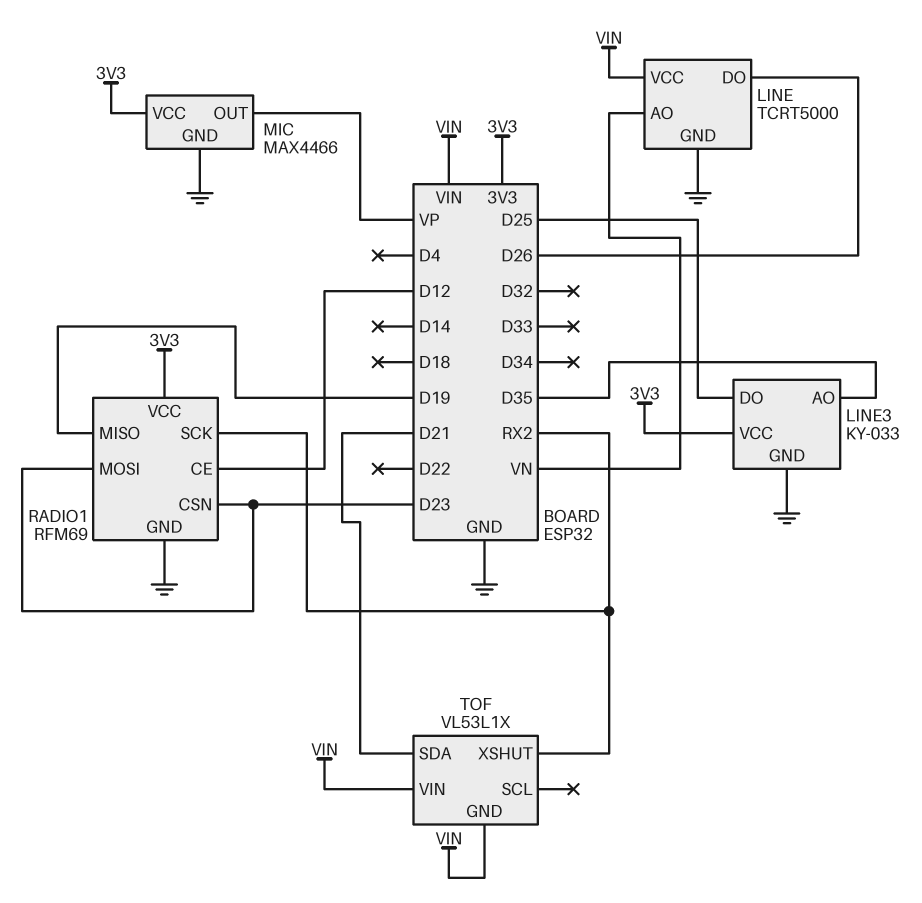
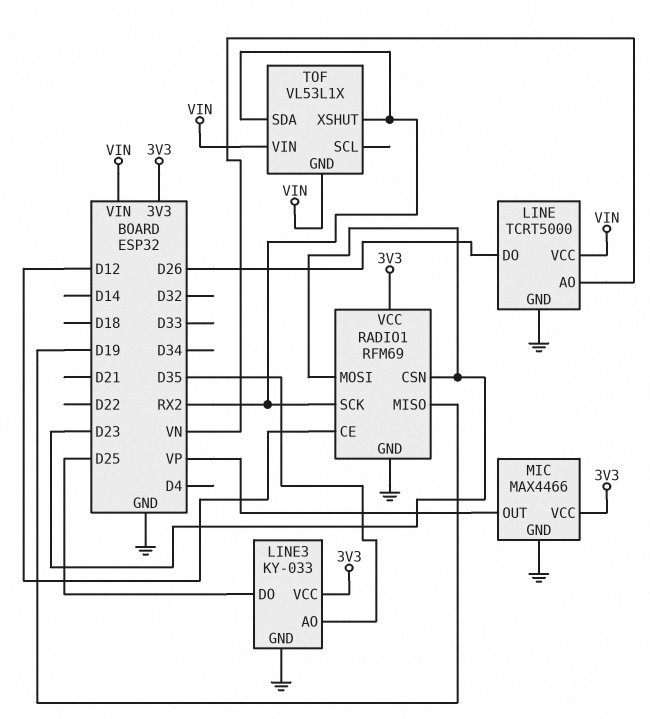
TOF pin SDA: D21 -> RX2

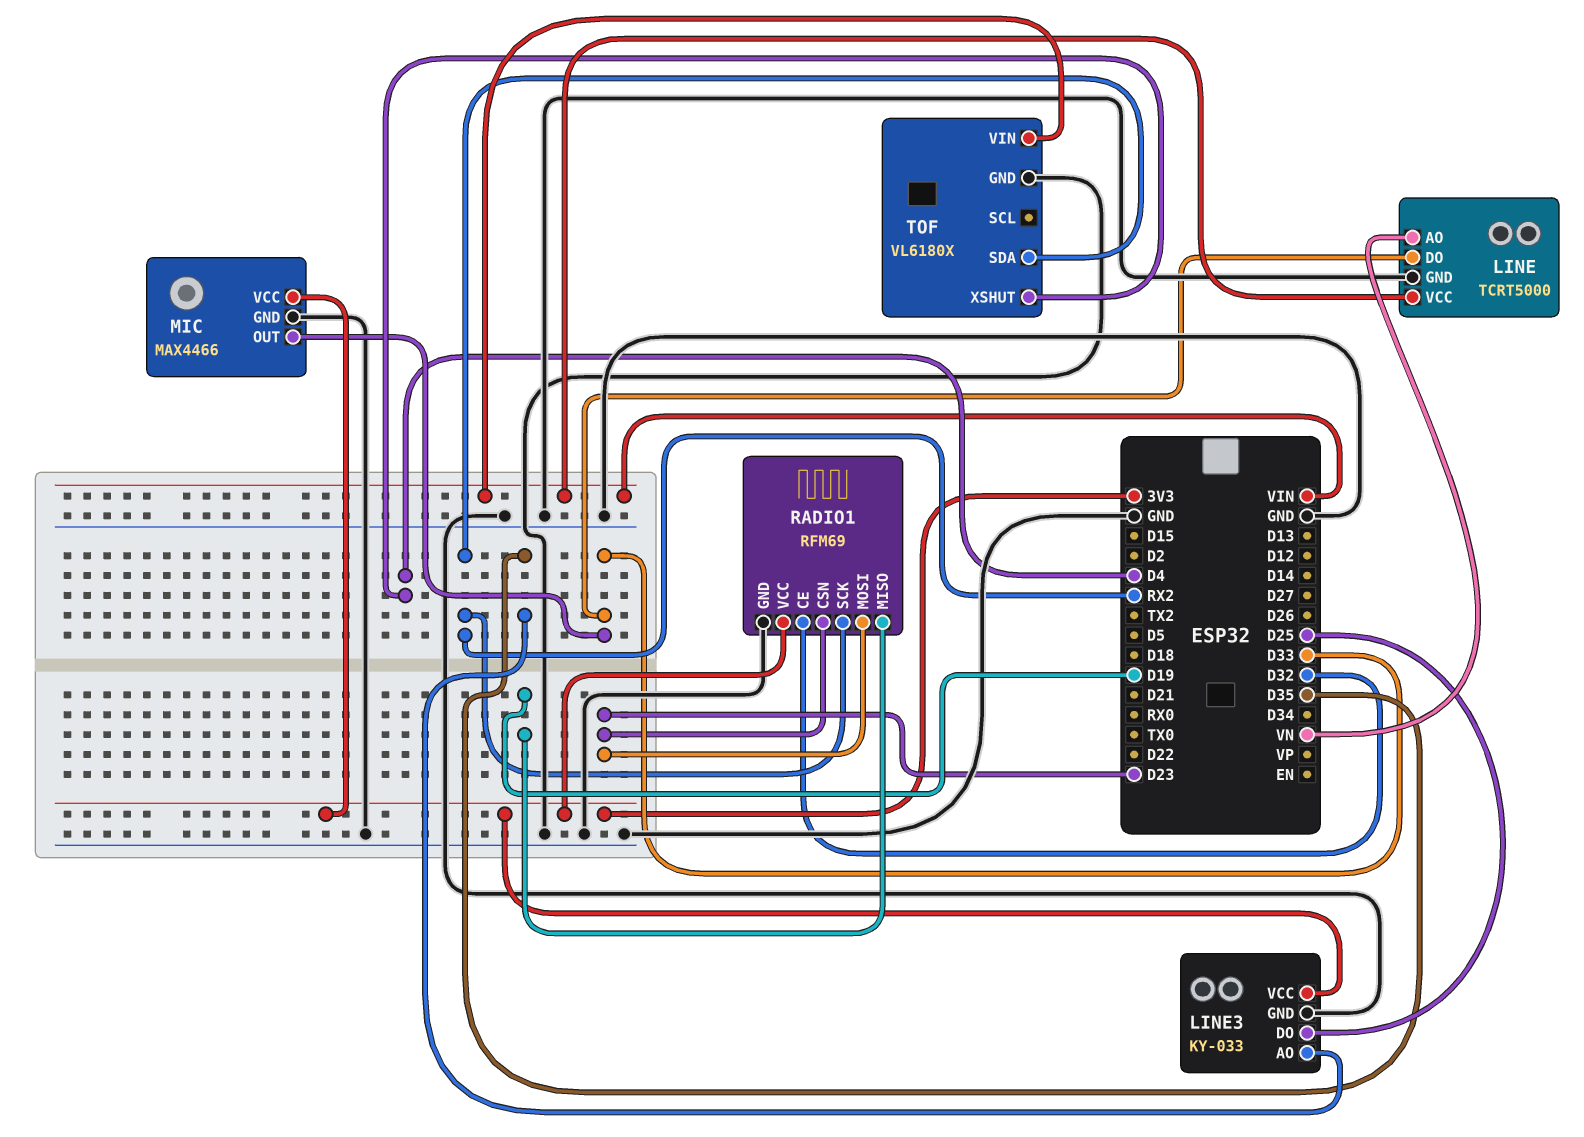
LINE pin DO: D26 -> D33
MIC pin OUT: VP -> D33
RADIO1 pin CE: D12 -> D32
TOF: VL53L1X -> VL6180X
TOF pin GND: VIN -> GND
TOF pin XSHUT: RX2 -> D4

